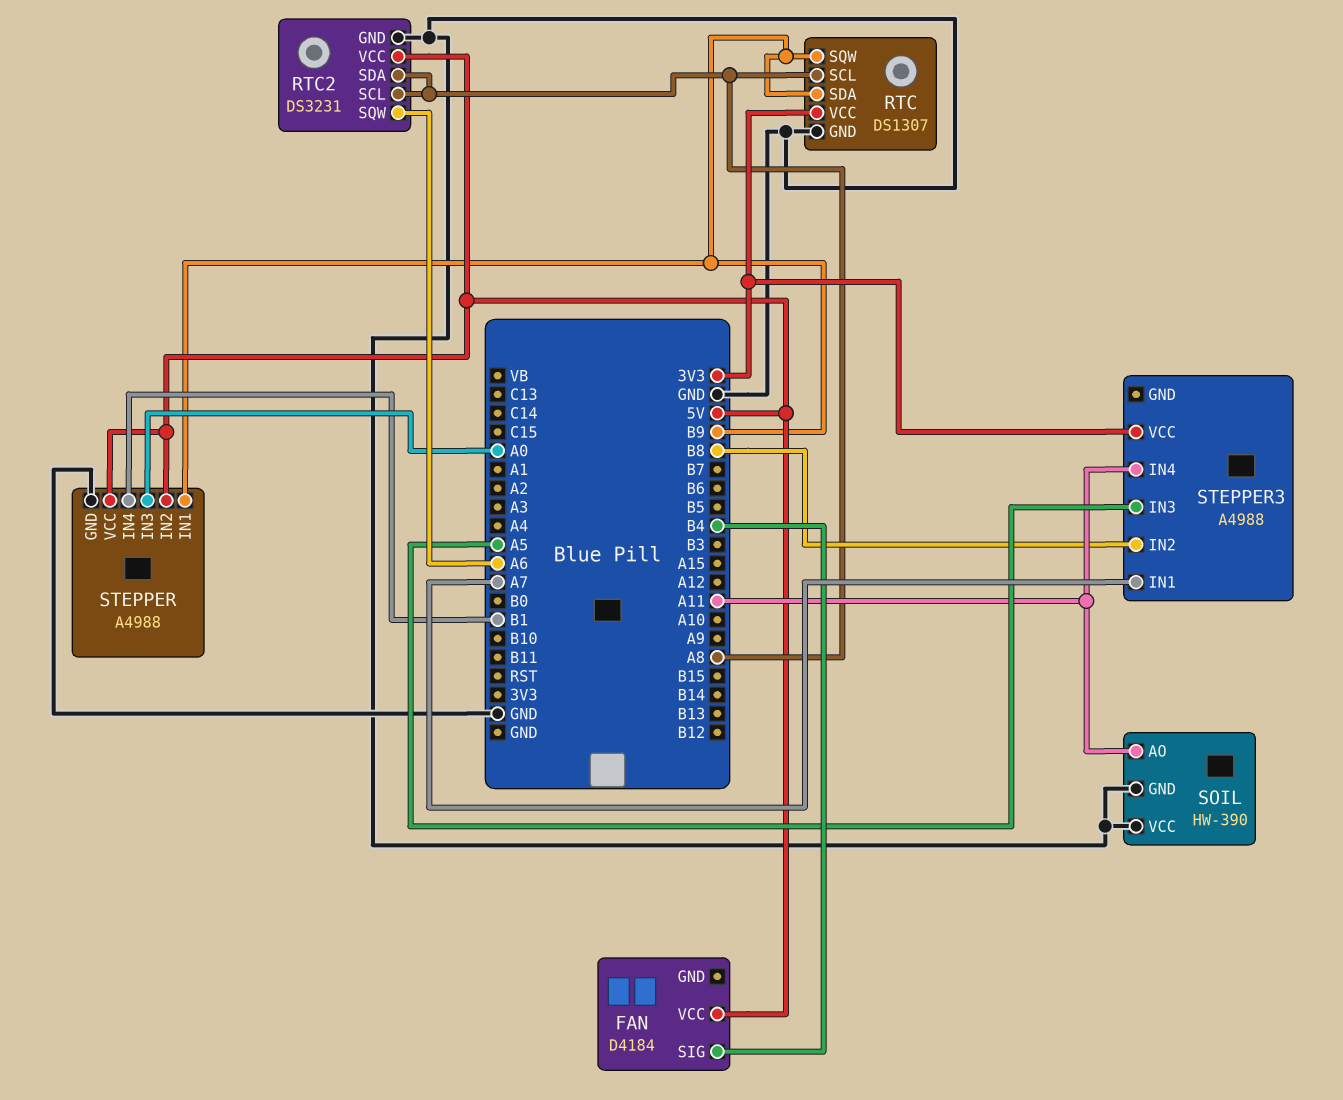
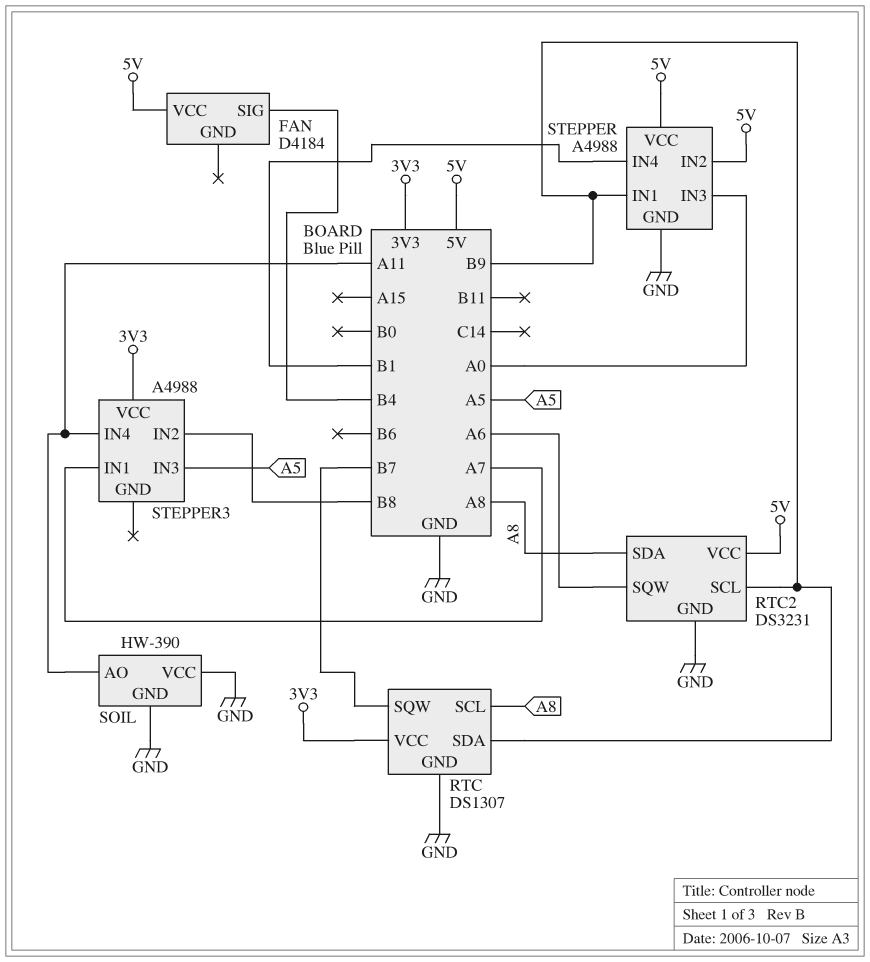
RTC pin SQW: B9 -> B7
RTC2 pin SCL: A8 -> B9

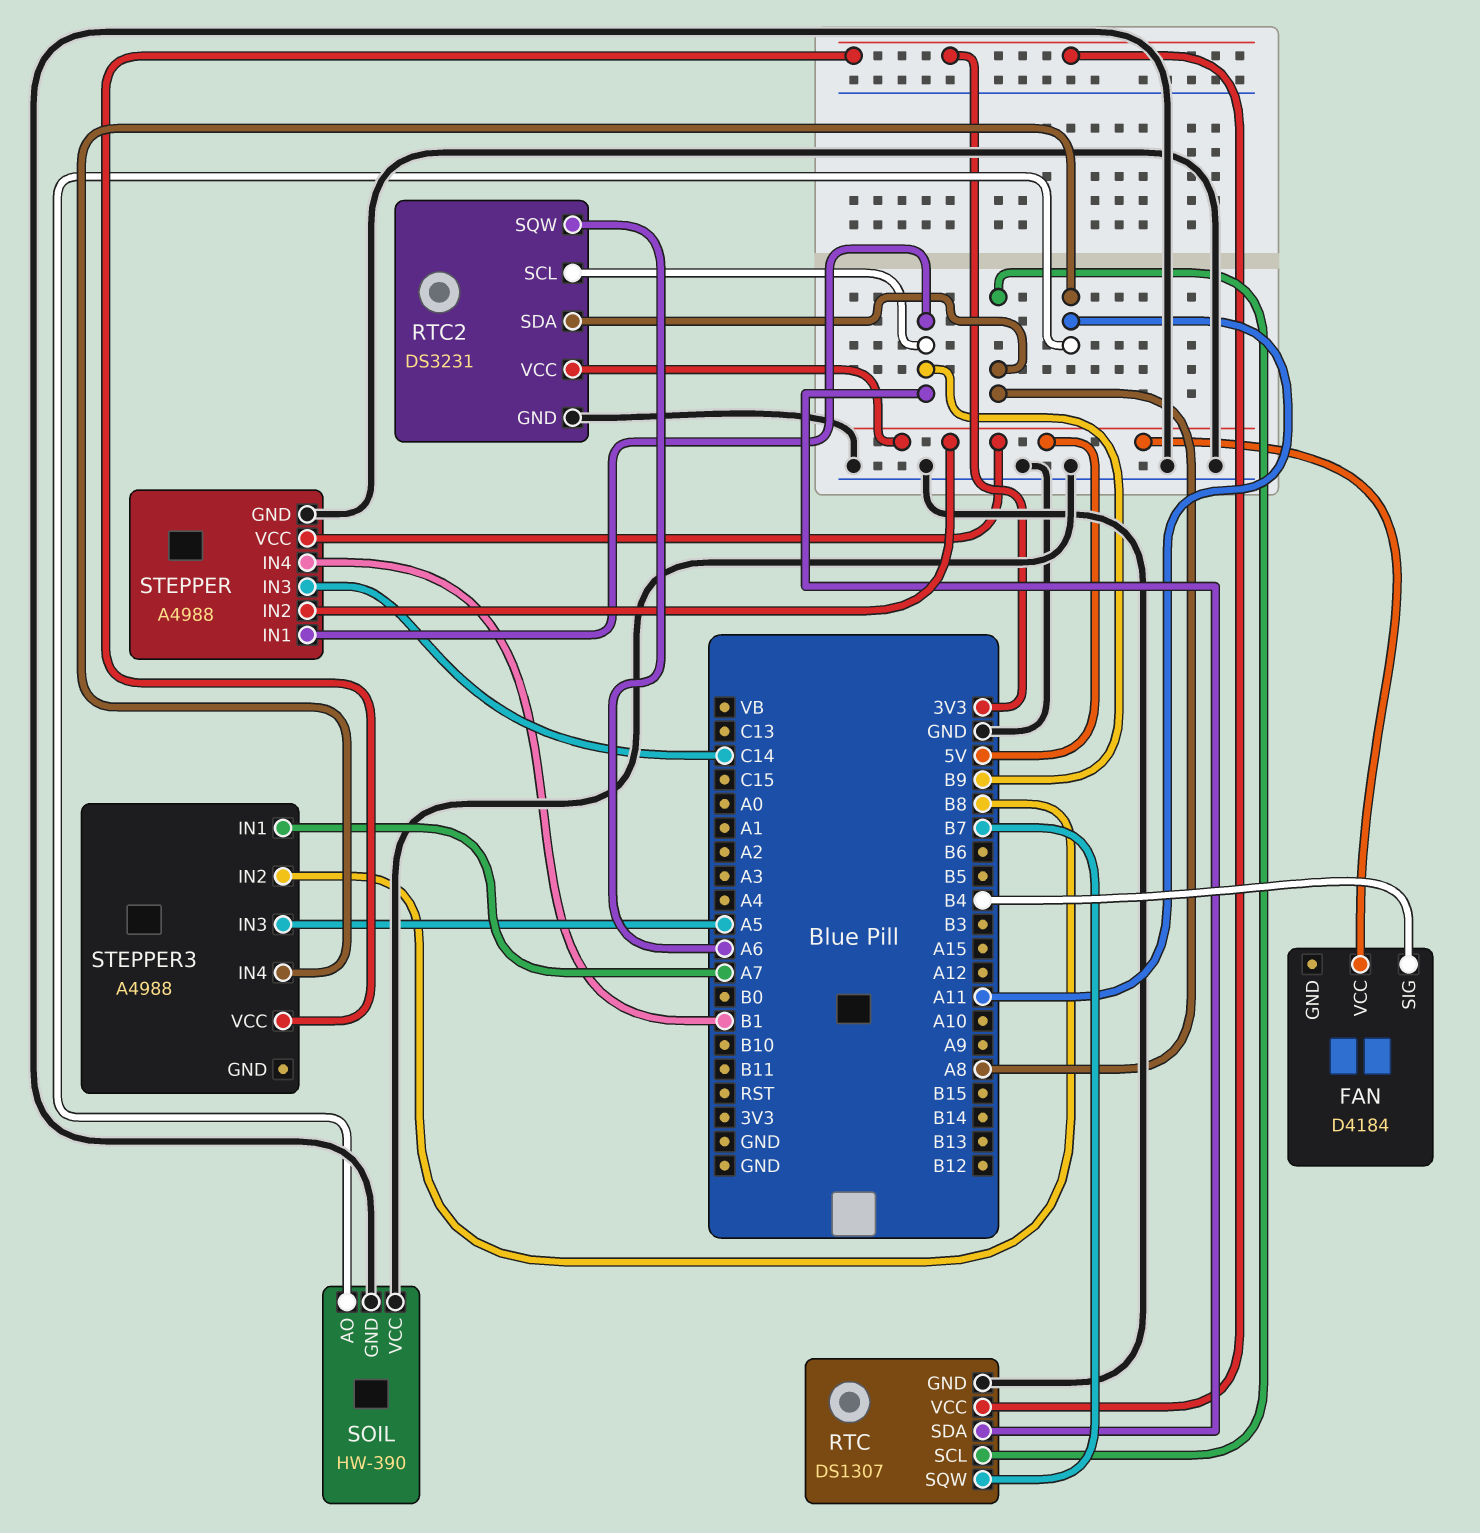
STEPPER pin IN3: A0 -> C14

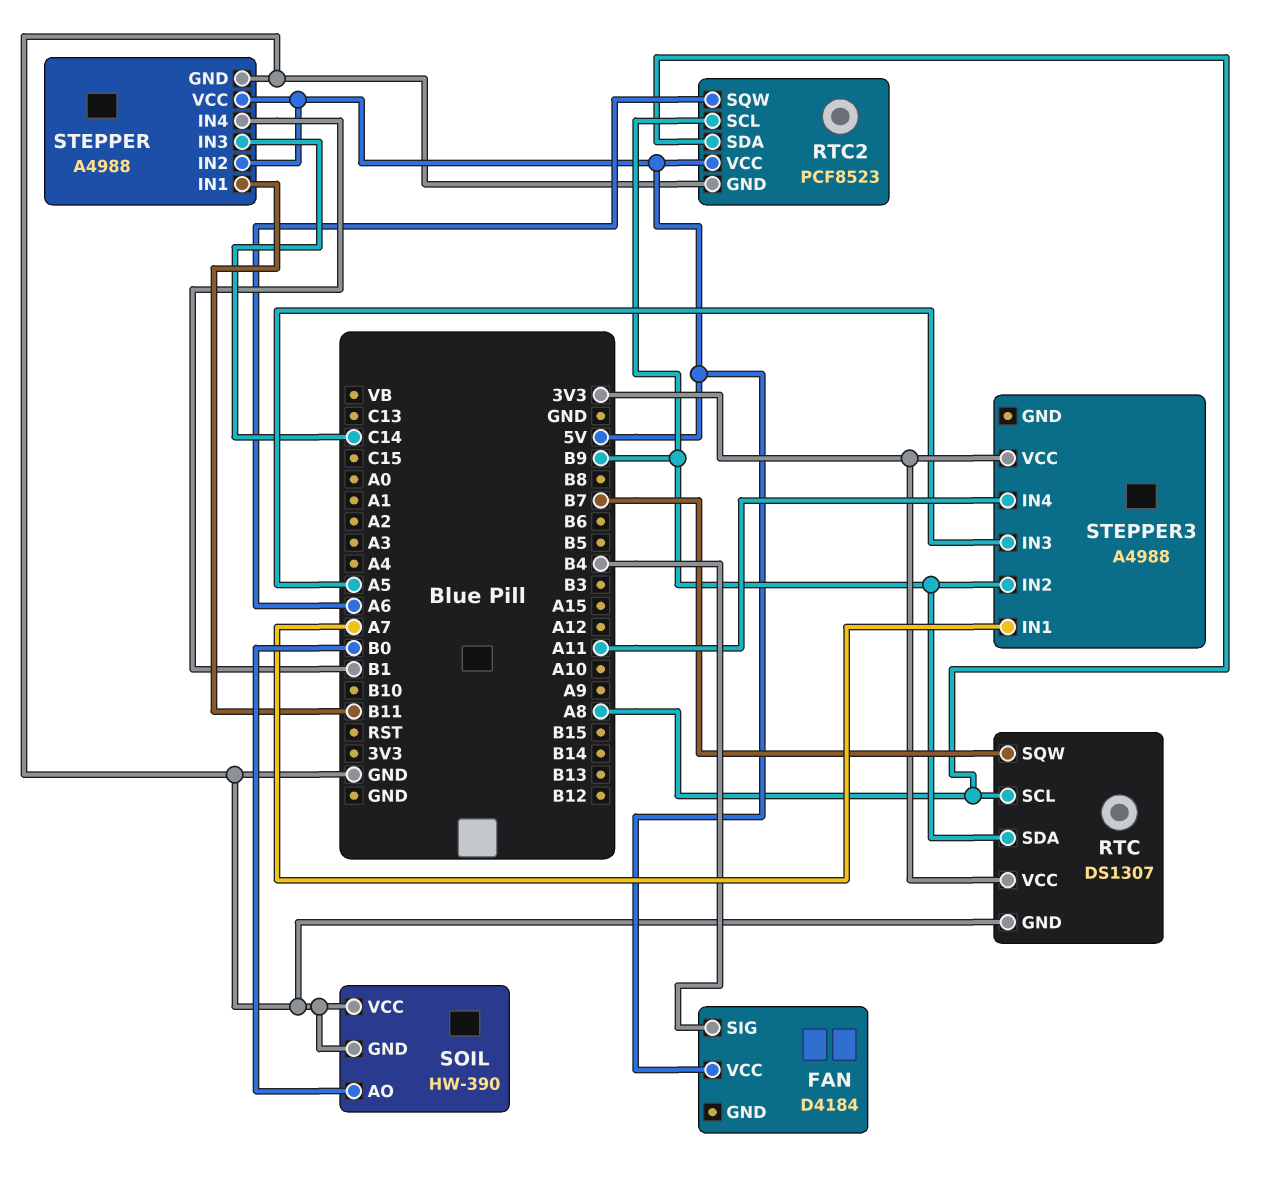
RTC2: DS3231 -> PCF8523
SOIL pin AO: A11 -> B0
STEPPER pin IN1: B9 -> B11
STEPPER3 pin IN2: B8 -> B9

